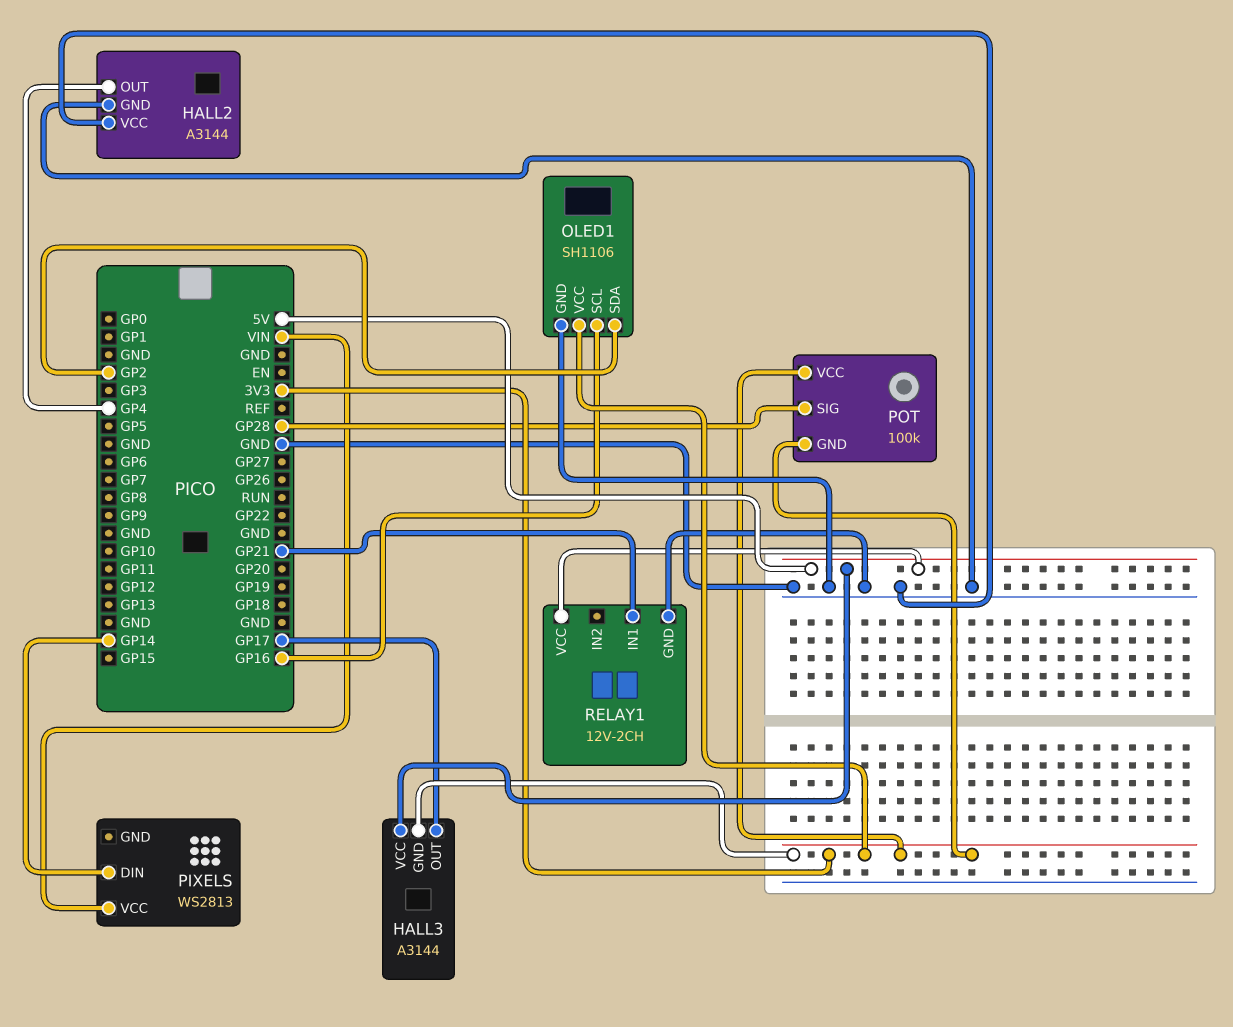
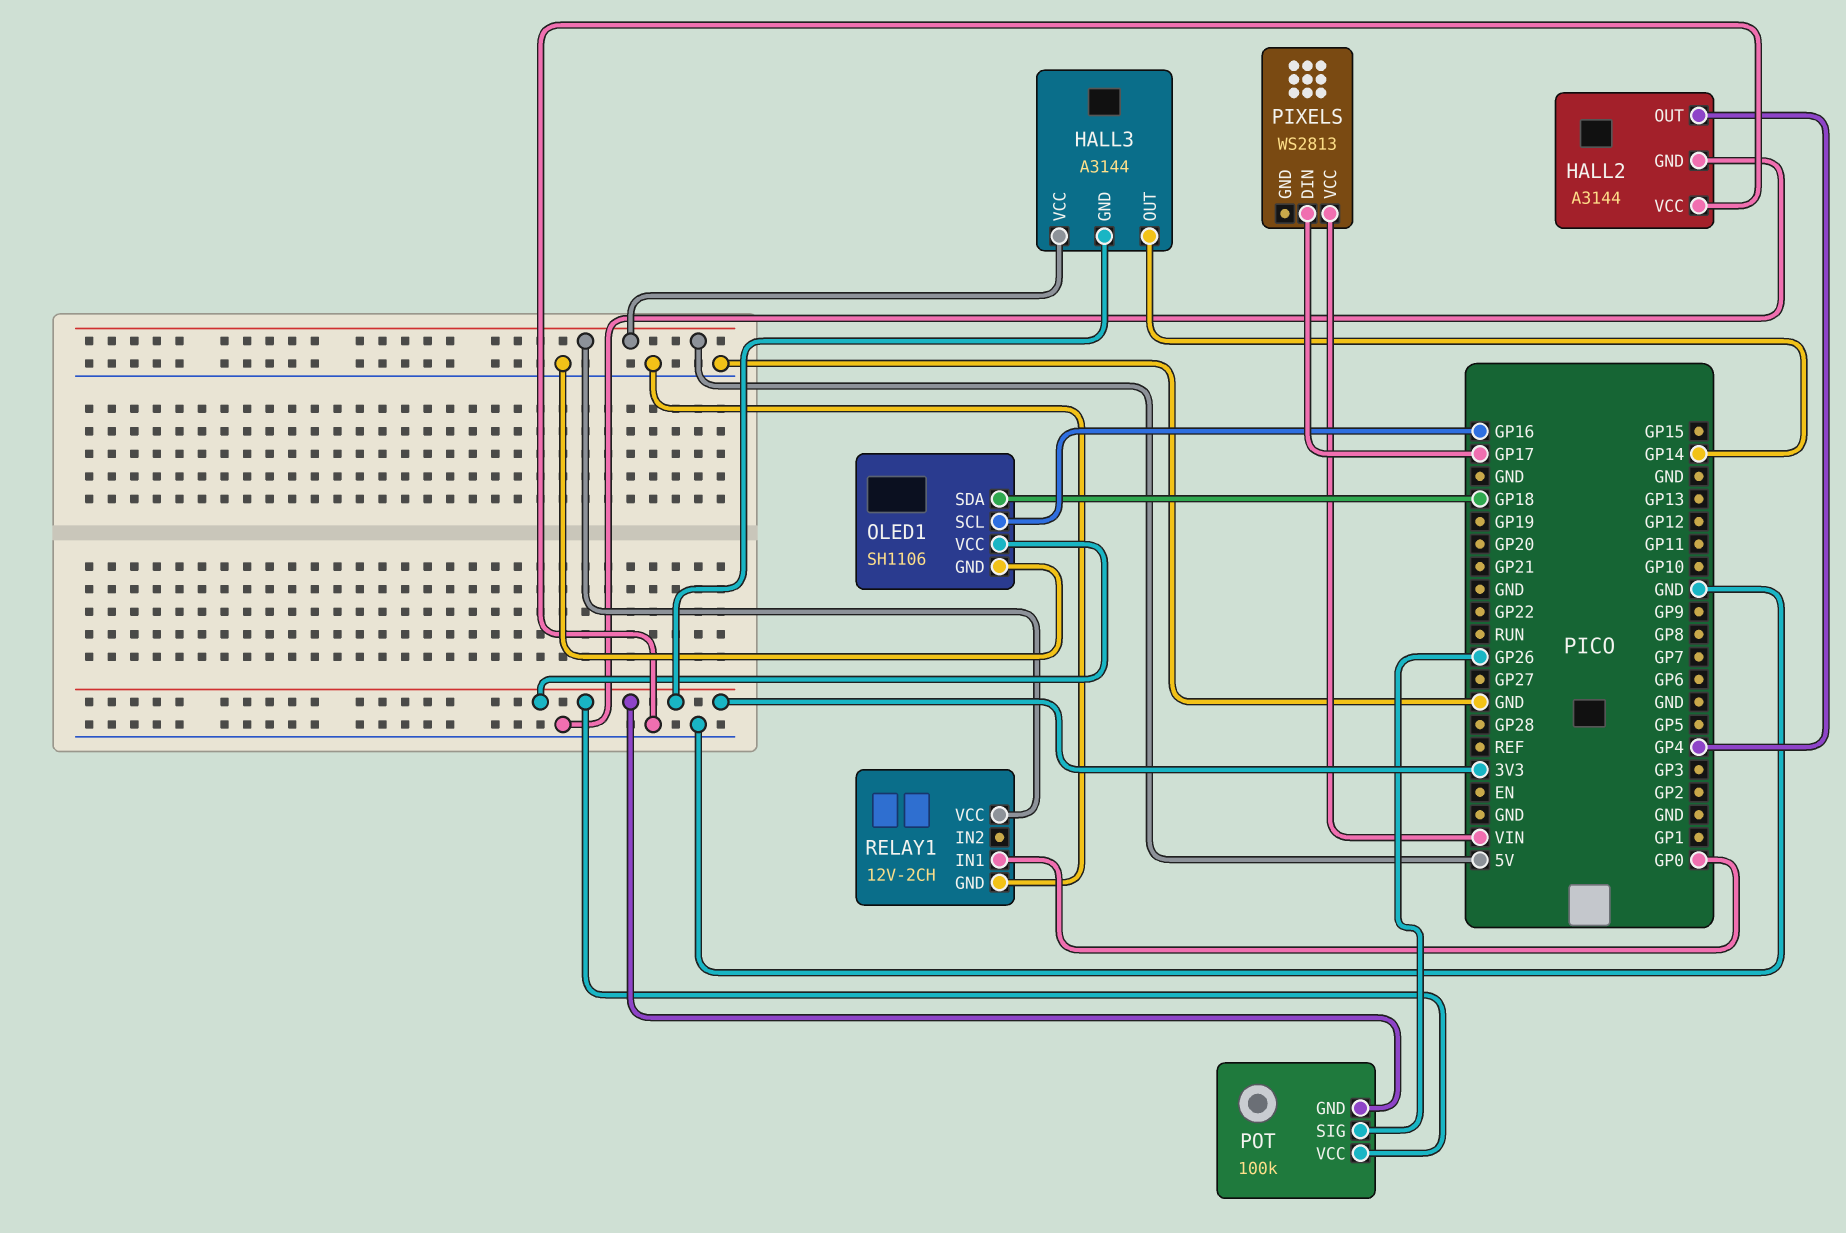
HALL3 pin OUT: GP17 -> GP14
OLED1 pin SDA: GP2 -> GP18
PIXELS pin DIN: GP14 -> GP17
POT pin SIG: GP28 -> GP26
RELAY1 pin IN1: GP21 -> GP0

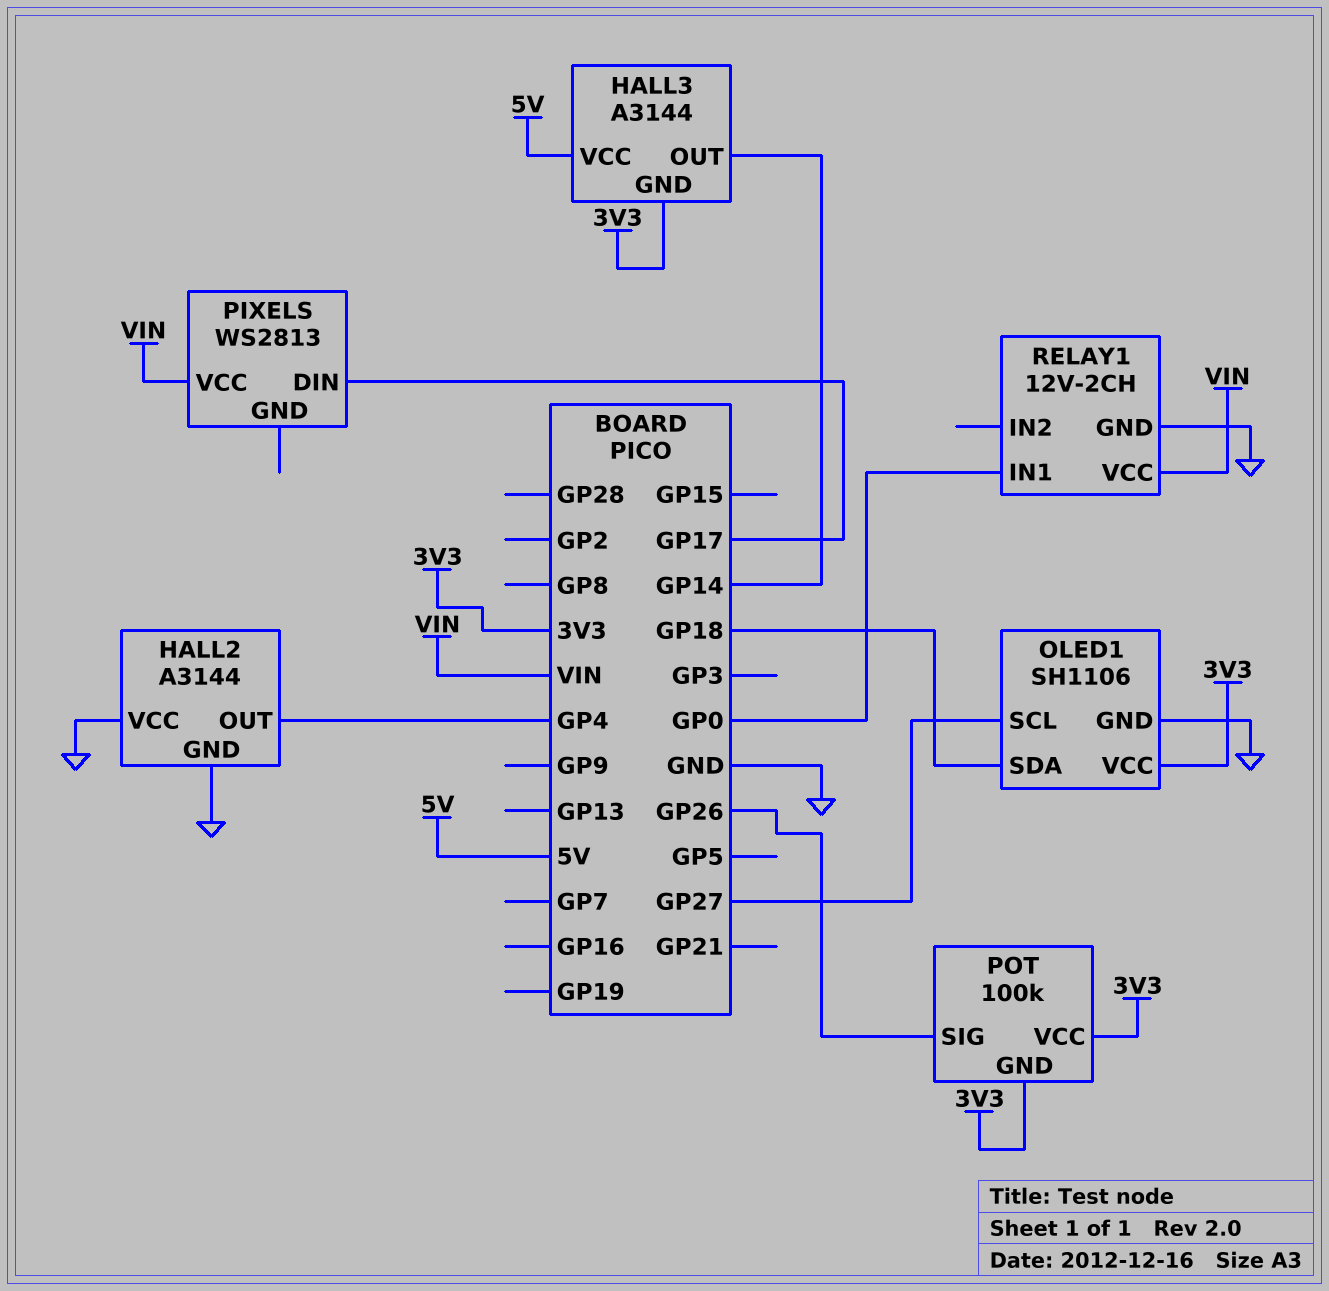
OLED1 pin SCL: GP16 -> GP27
RELAY1 pin VCC: 5V -> VIN

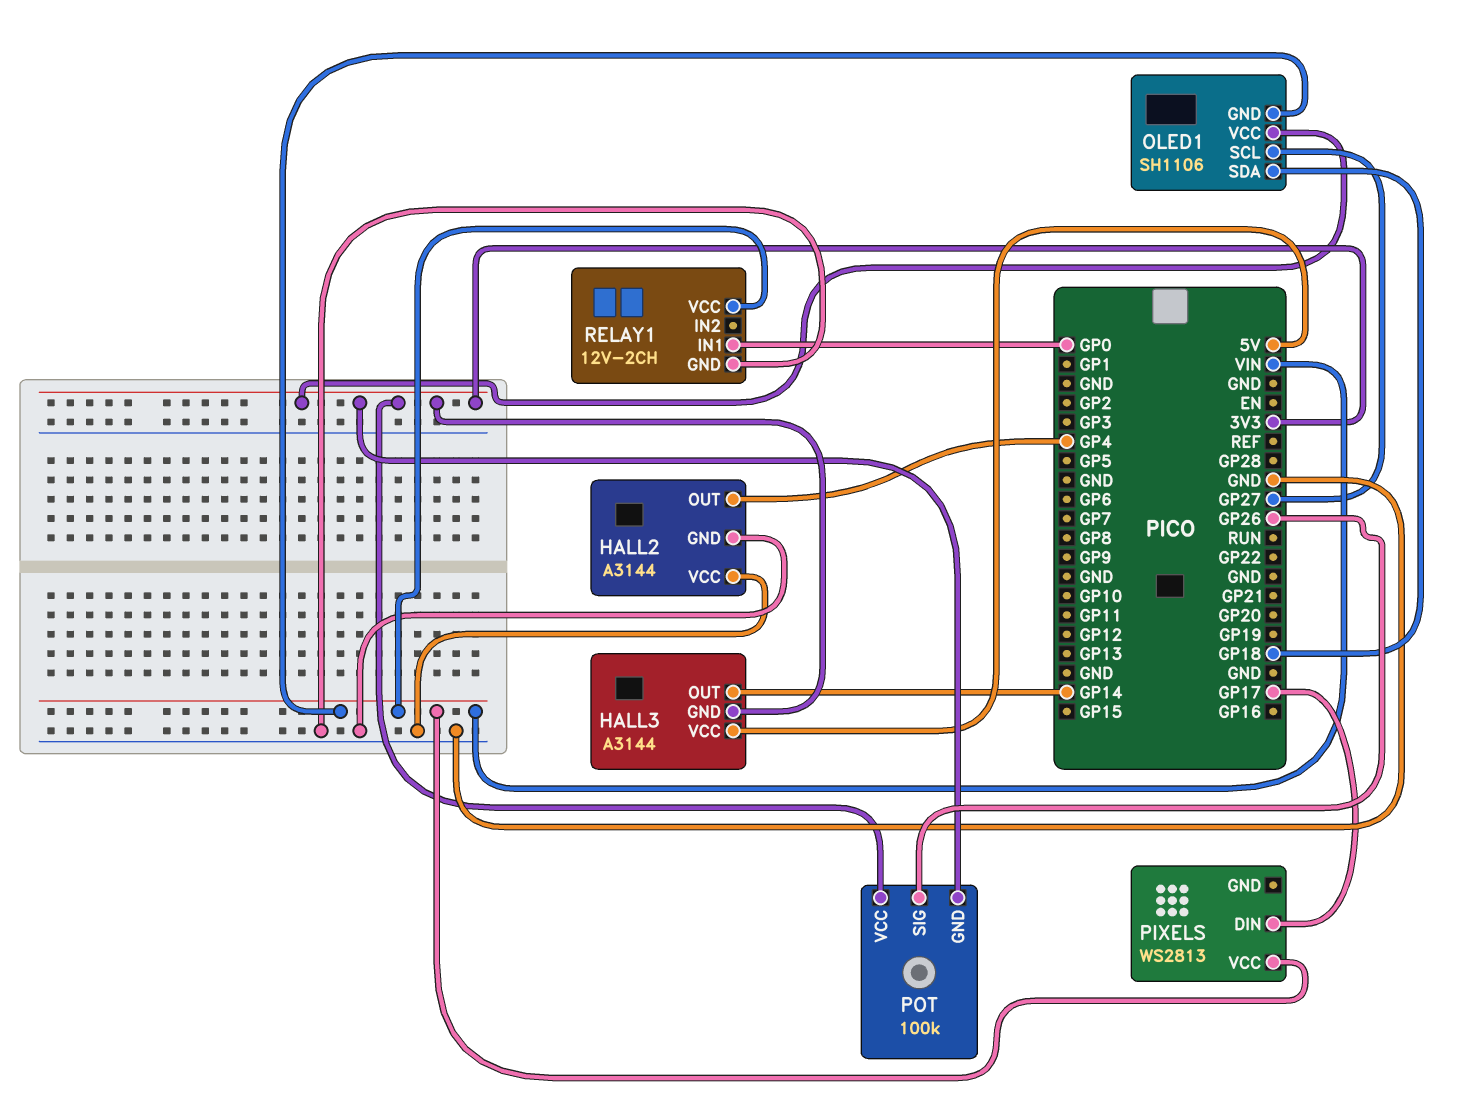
OLED1 pin GND: GND -> VIN

